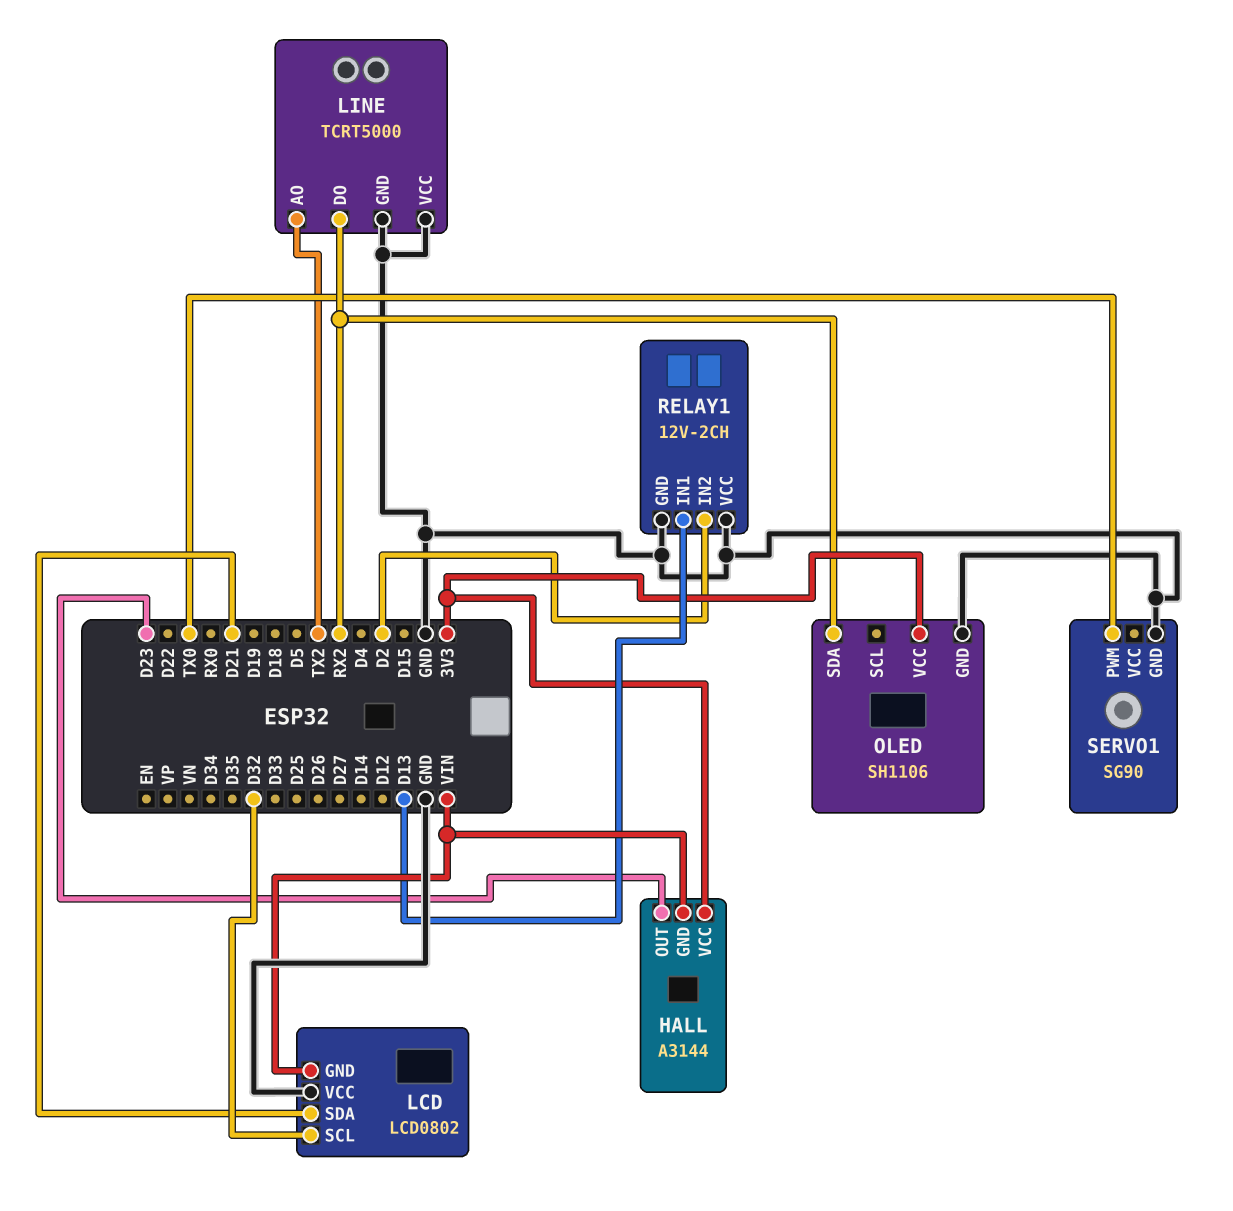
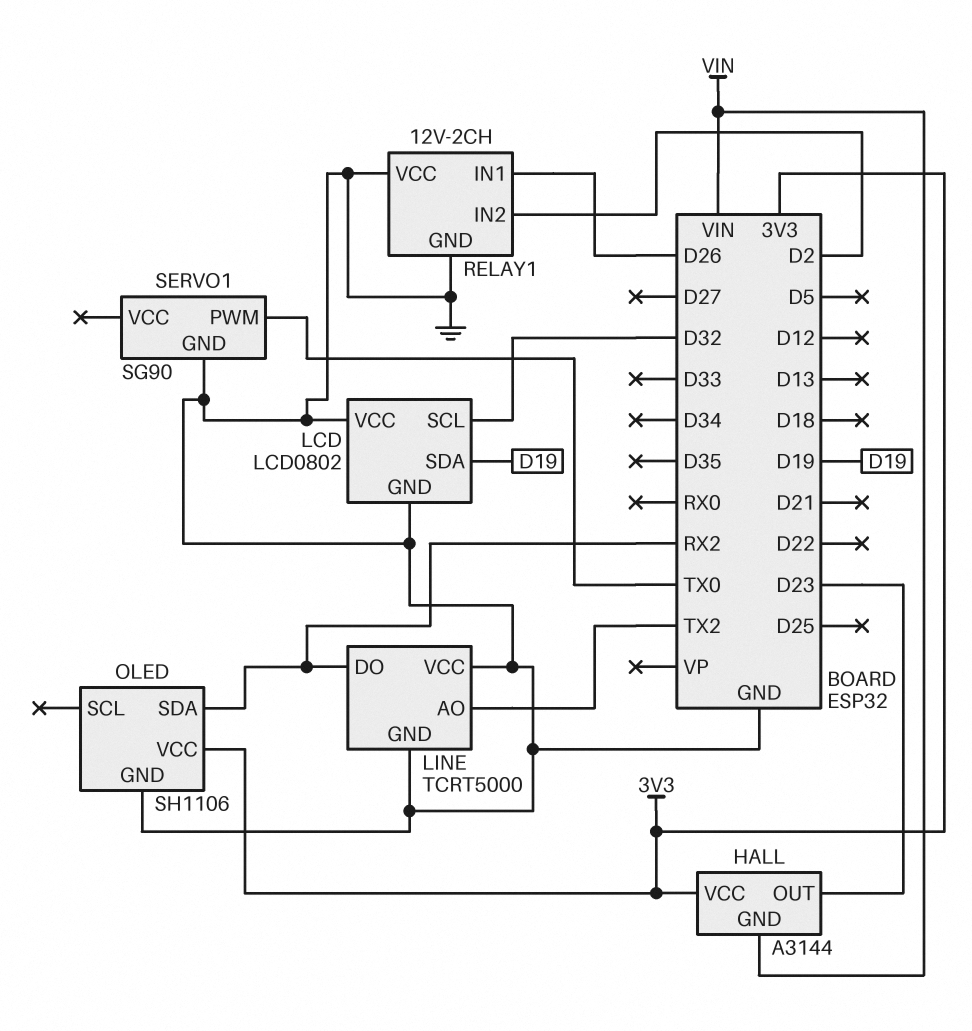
LCD pin GND: VIN -> GND
LCD pin SDA: D21 -> D19
RELAY1 pin IN1: D13 -> D26

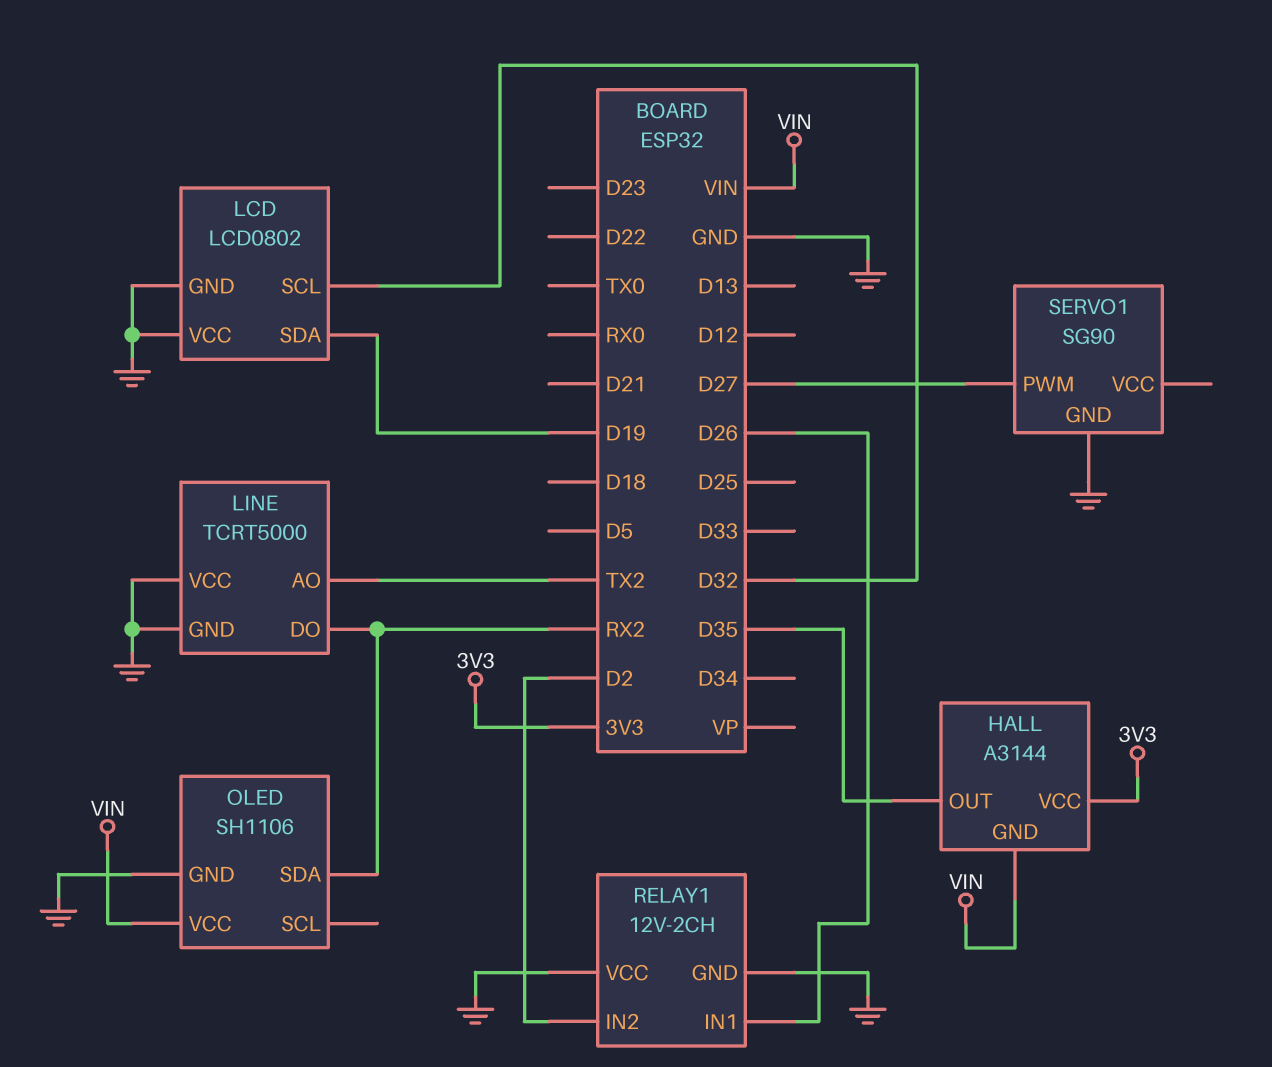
HALL pin OUT: D23 -> D35
OLED pin VCC: 3V3 -> VIN
SERVO1 pin PWM: TX0 -> D27

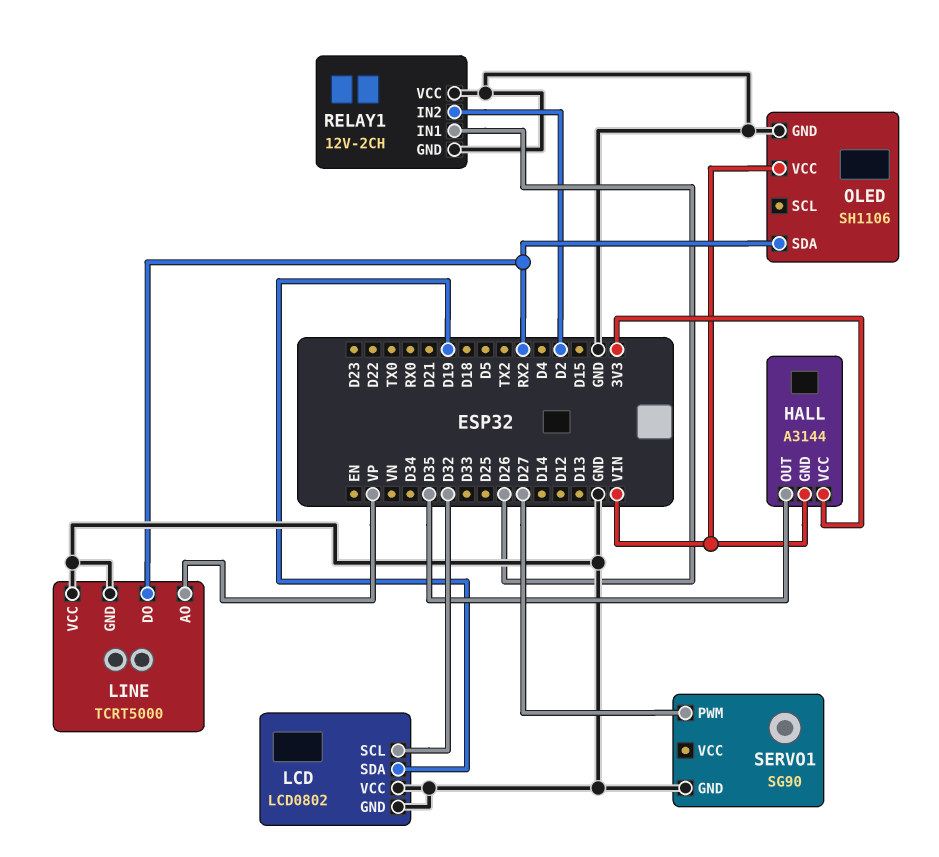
LINE pin AO: TX2 -> VP

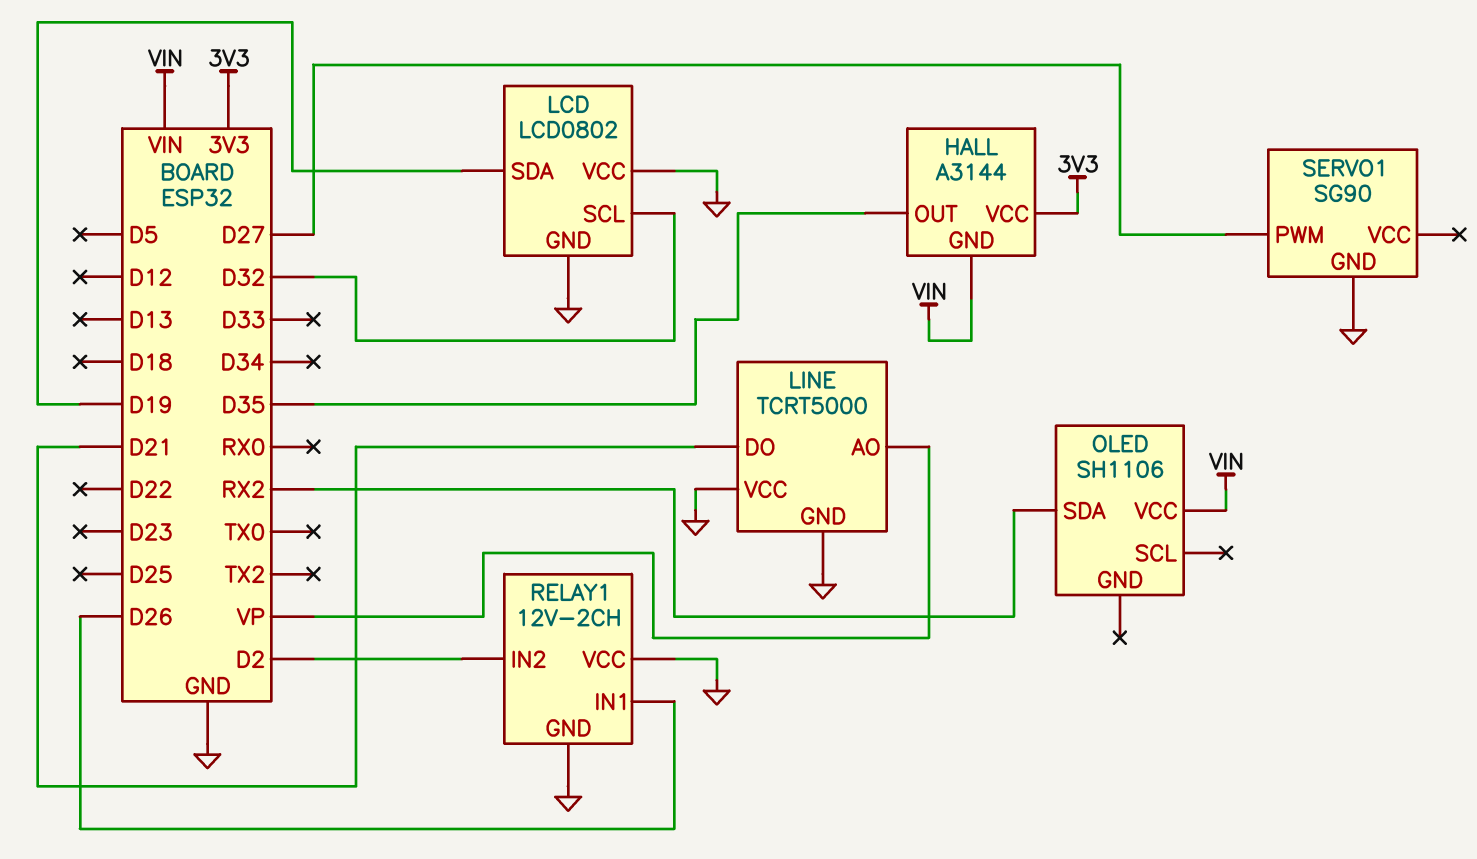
LINE pin DO: RX2 -> D21
OLED pin GND: GND -> none

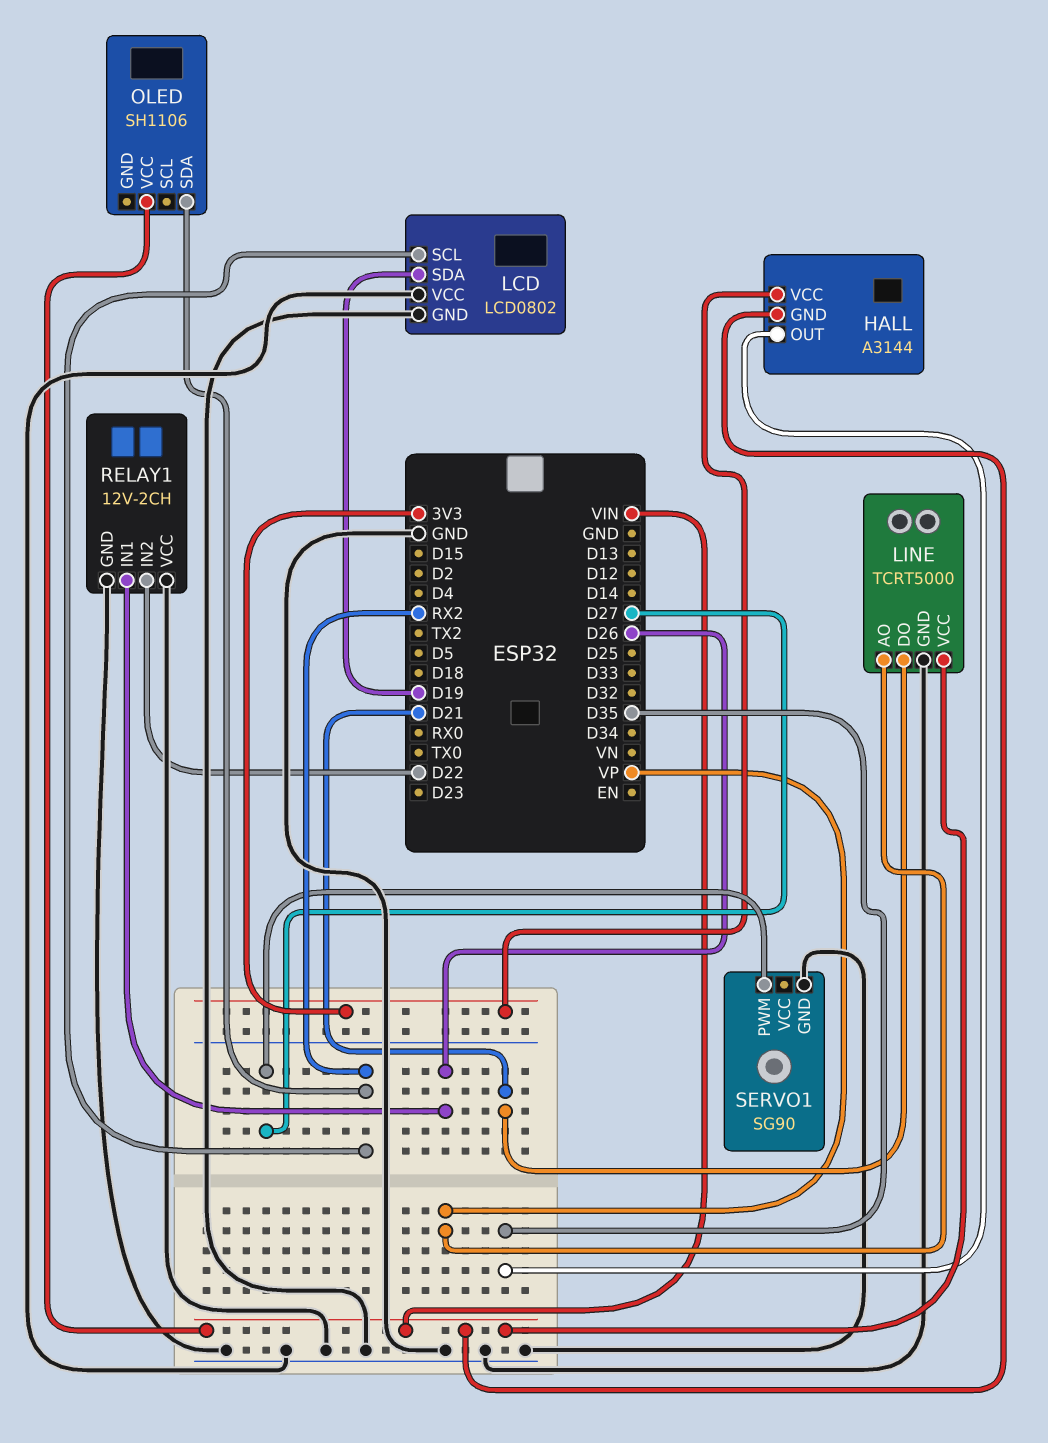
LCD pin SCL: D32 -> RX2
LINE pin VCC: GND -> VIN
RELAY1 pin IN2: D2 -> D22

